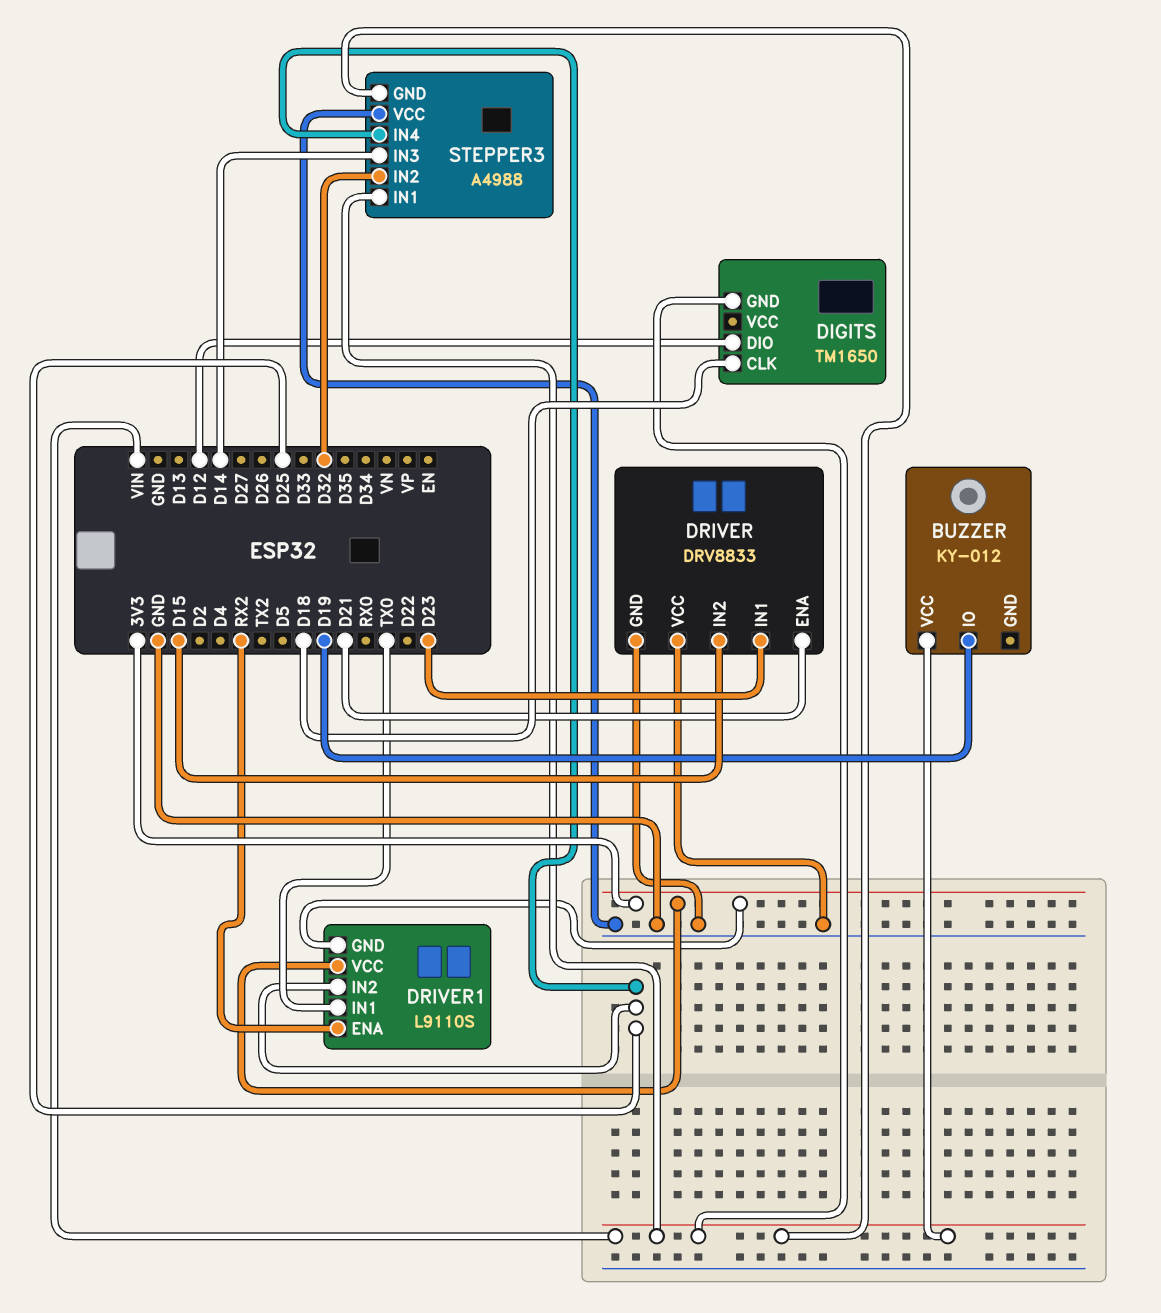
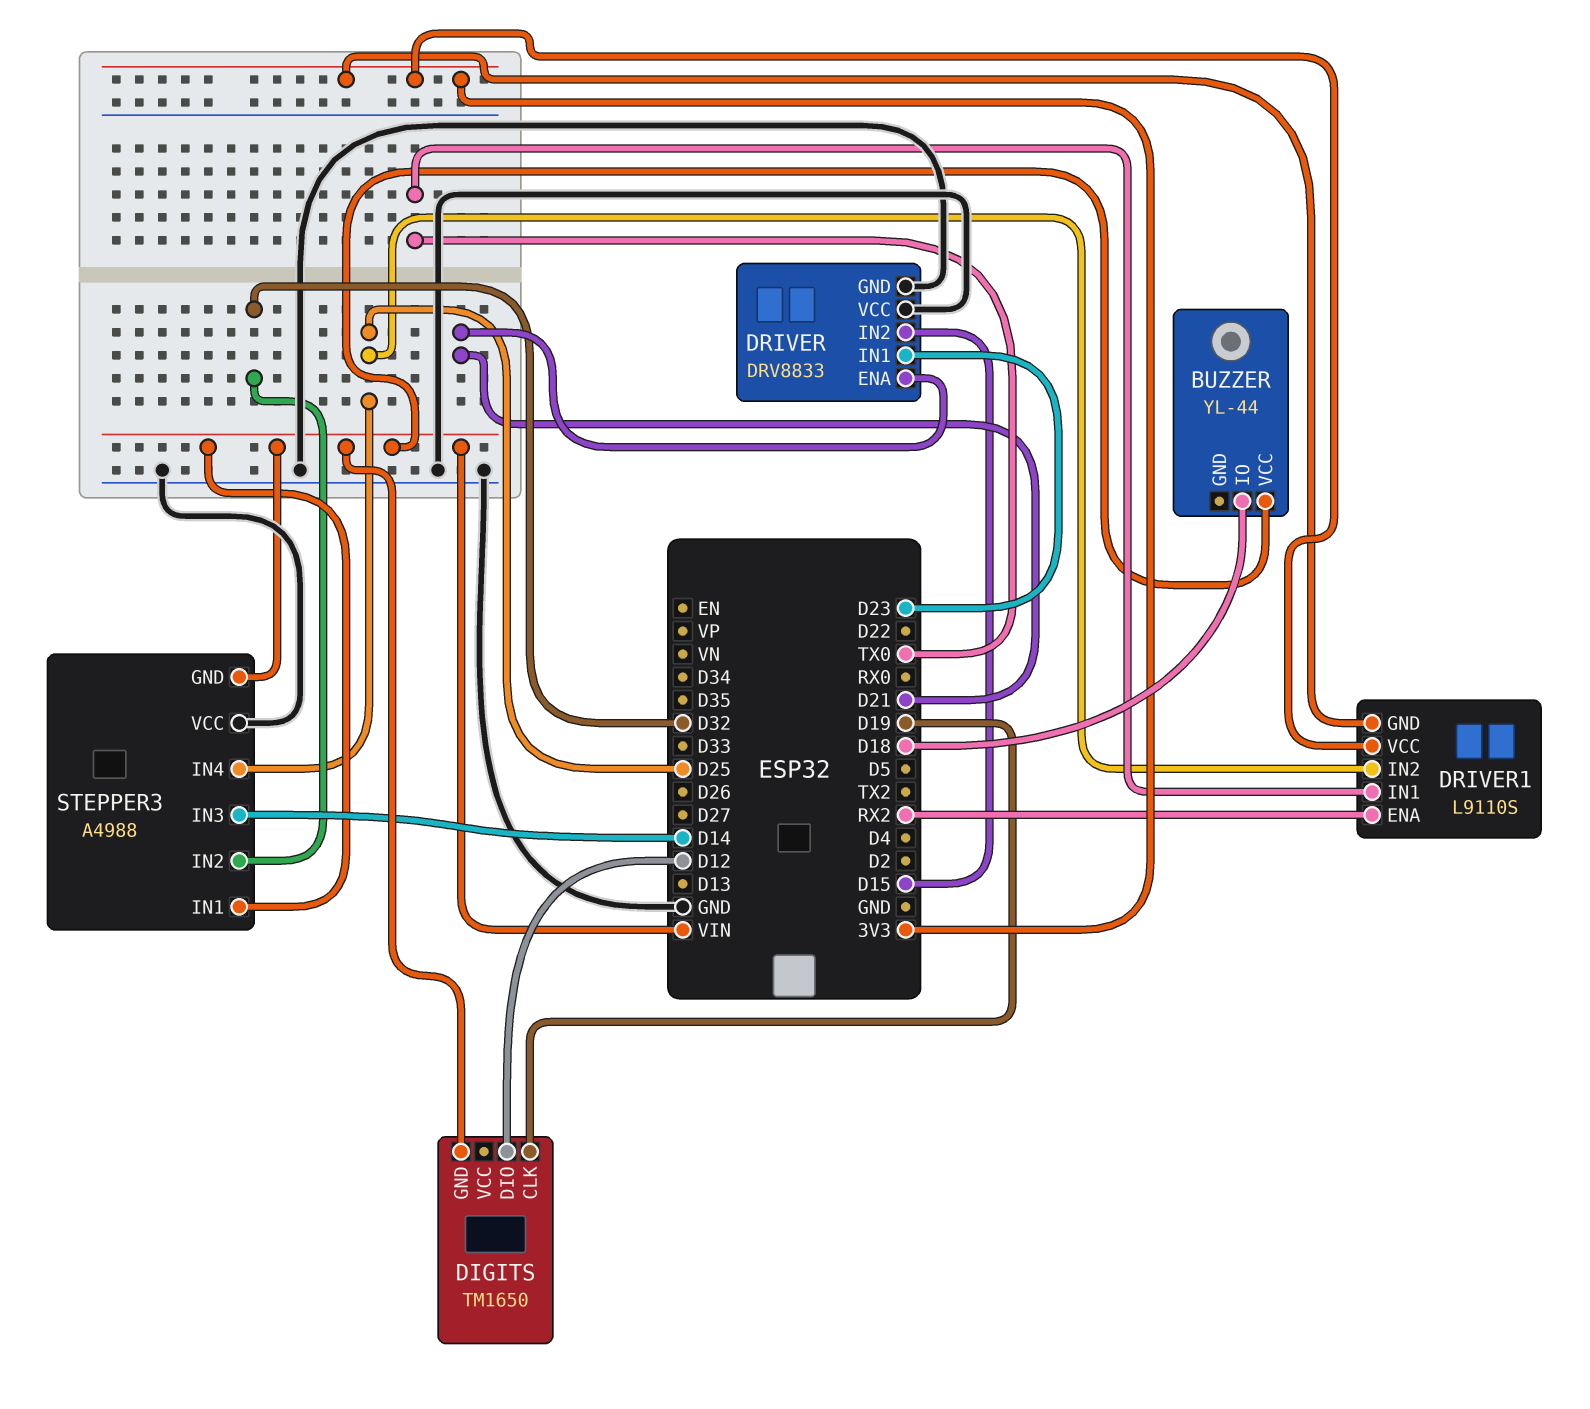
BUZZER: KY-012 -> YL-44
BUZZER pin IO: D19 -> D18
DIGITS pin CLK: D18 -> D19

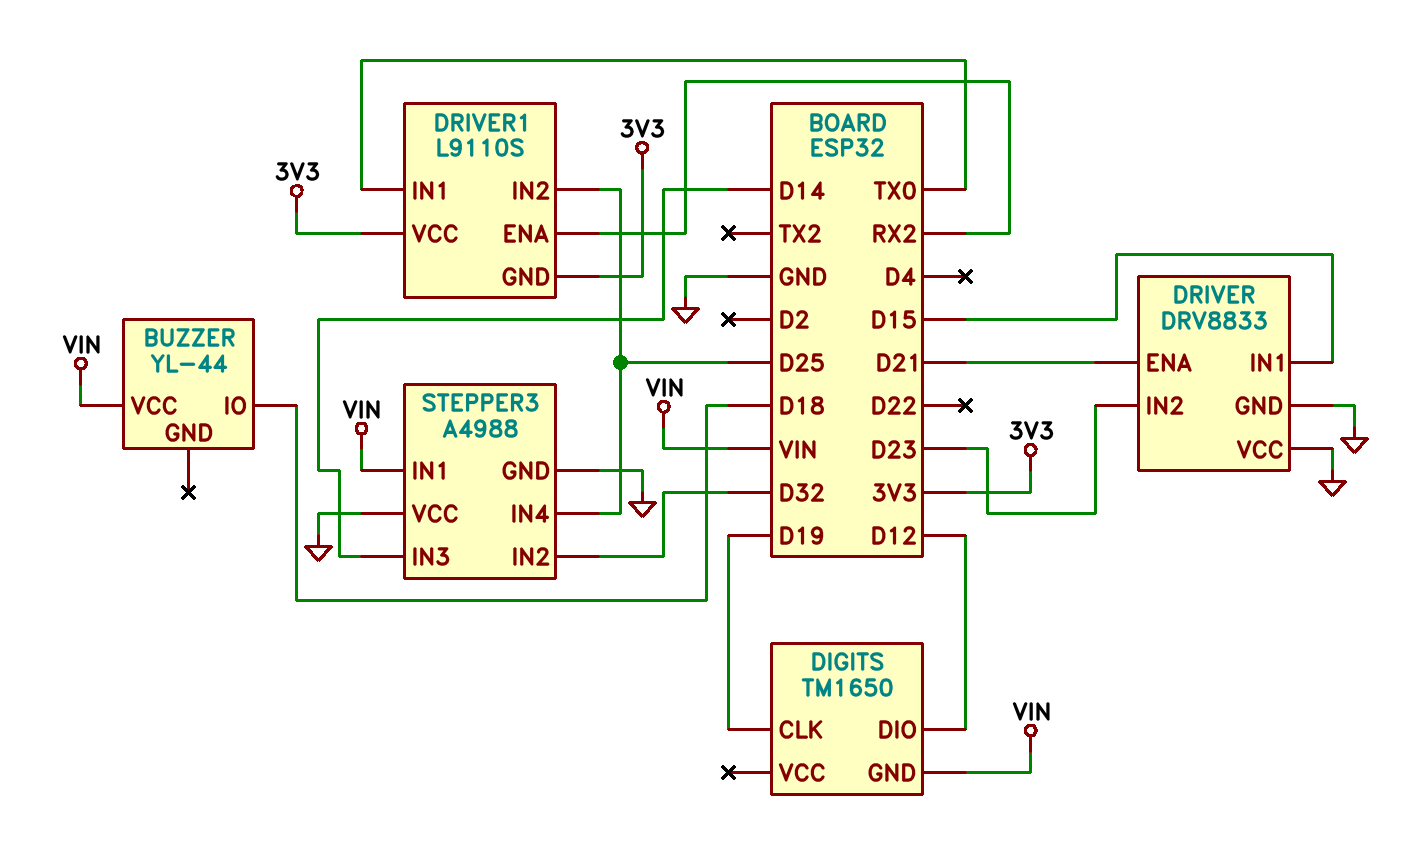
DRIVER pin IN1: D23 -> D15
DRIVER pin IN2: D15 -> D23
STEPPER3 pin GND: VIN -> GND

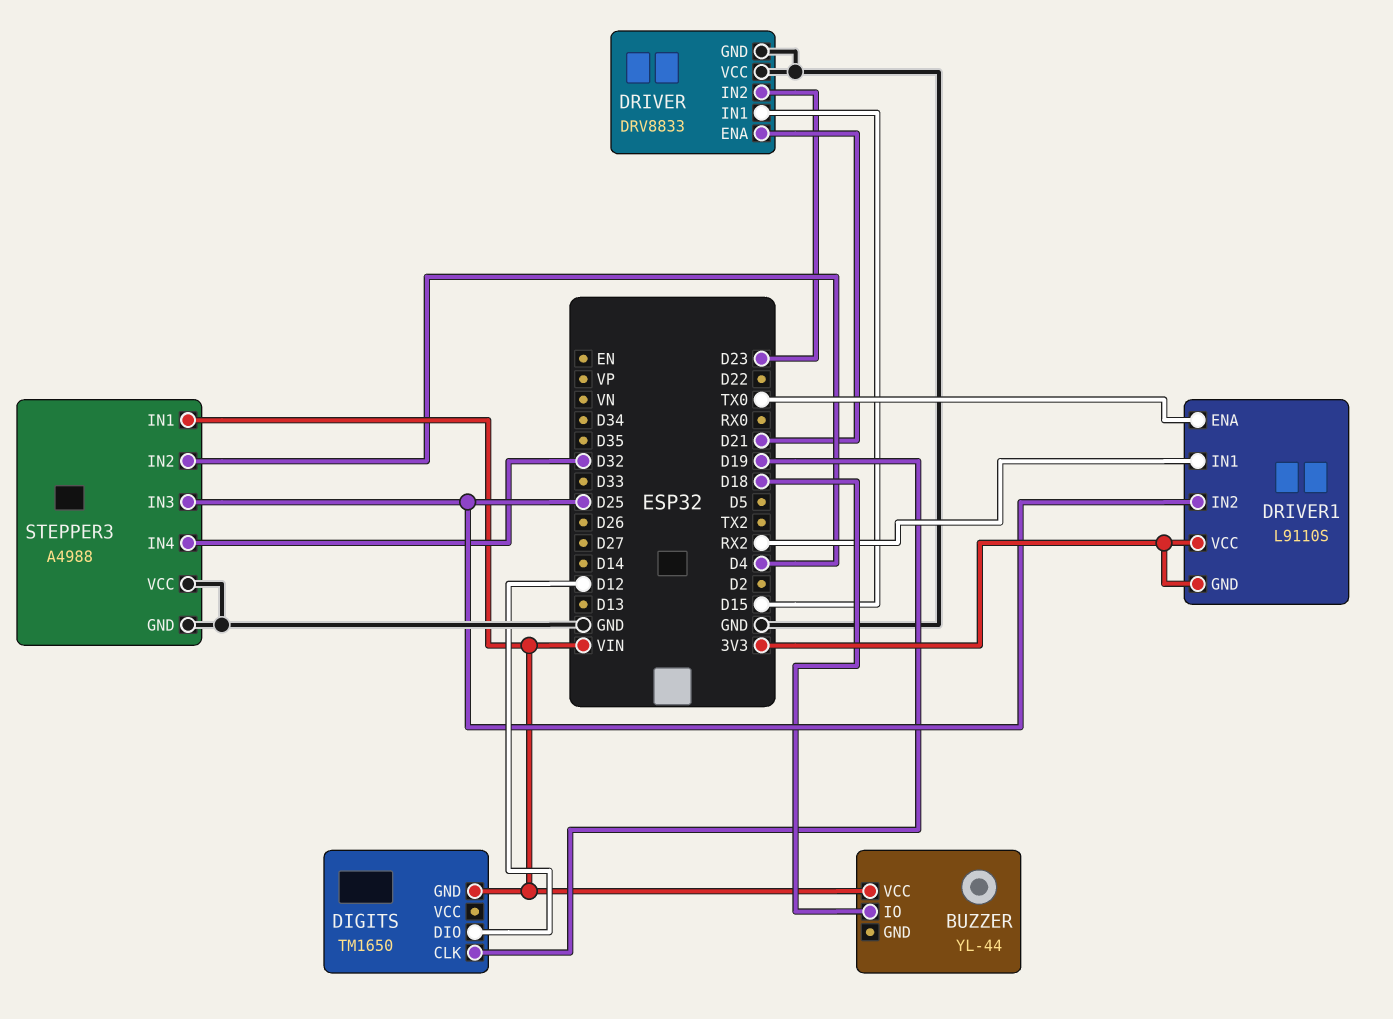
DRIVER1 pin ENA: RX2 -> TX0
DRIVER1 pin IN1: TX0 -> RX2
STEPPER3 pin IN2: D32 -> D4
STEPPER3 pin IN3: D14 -> D25
STEPPER3 pin IN4: D25 -> D32

